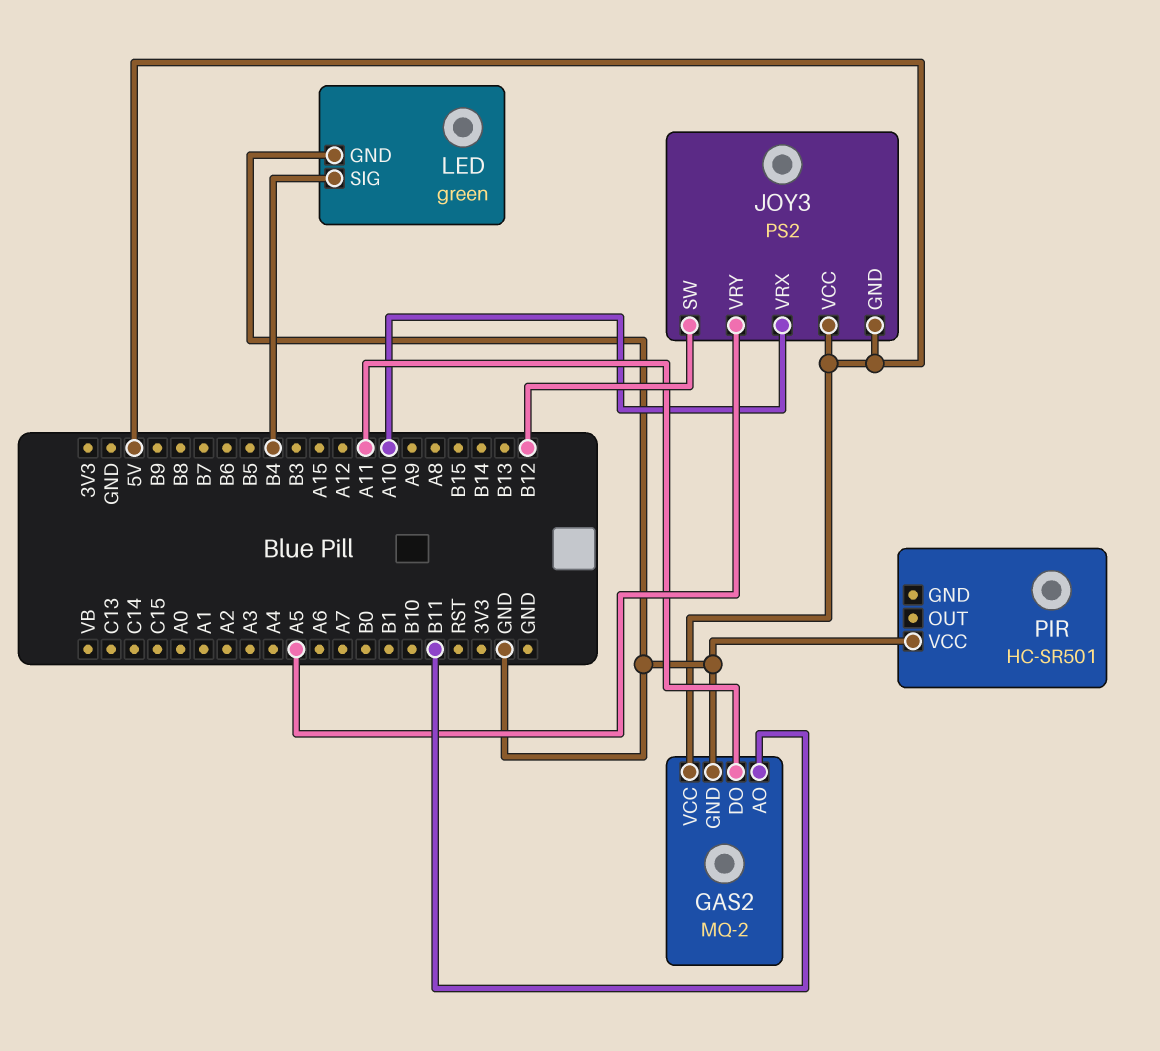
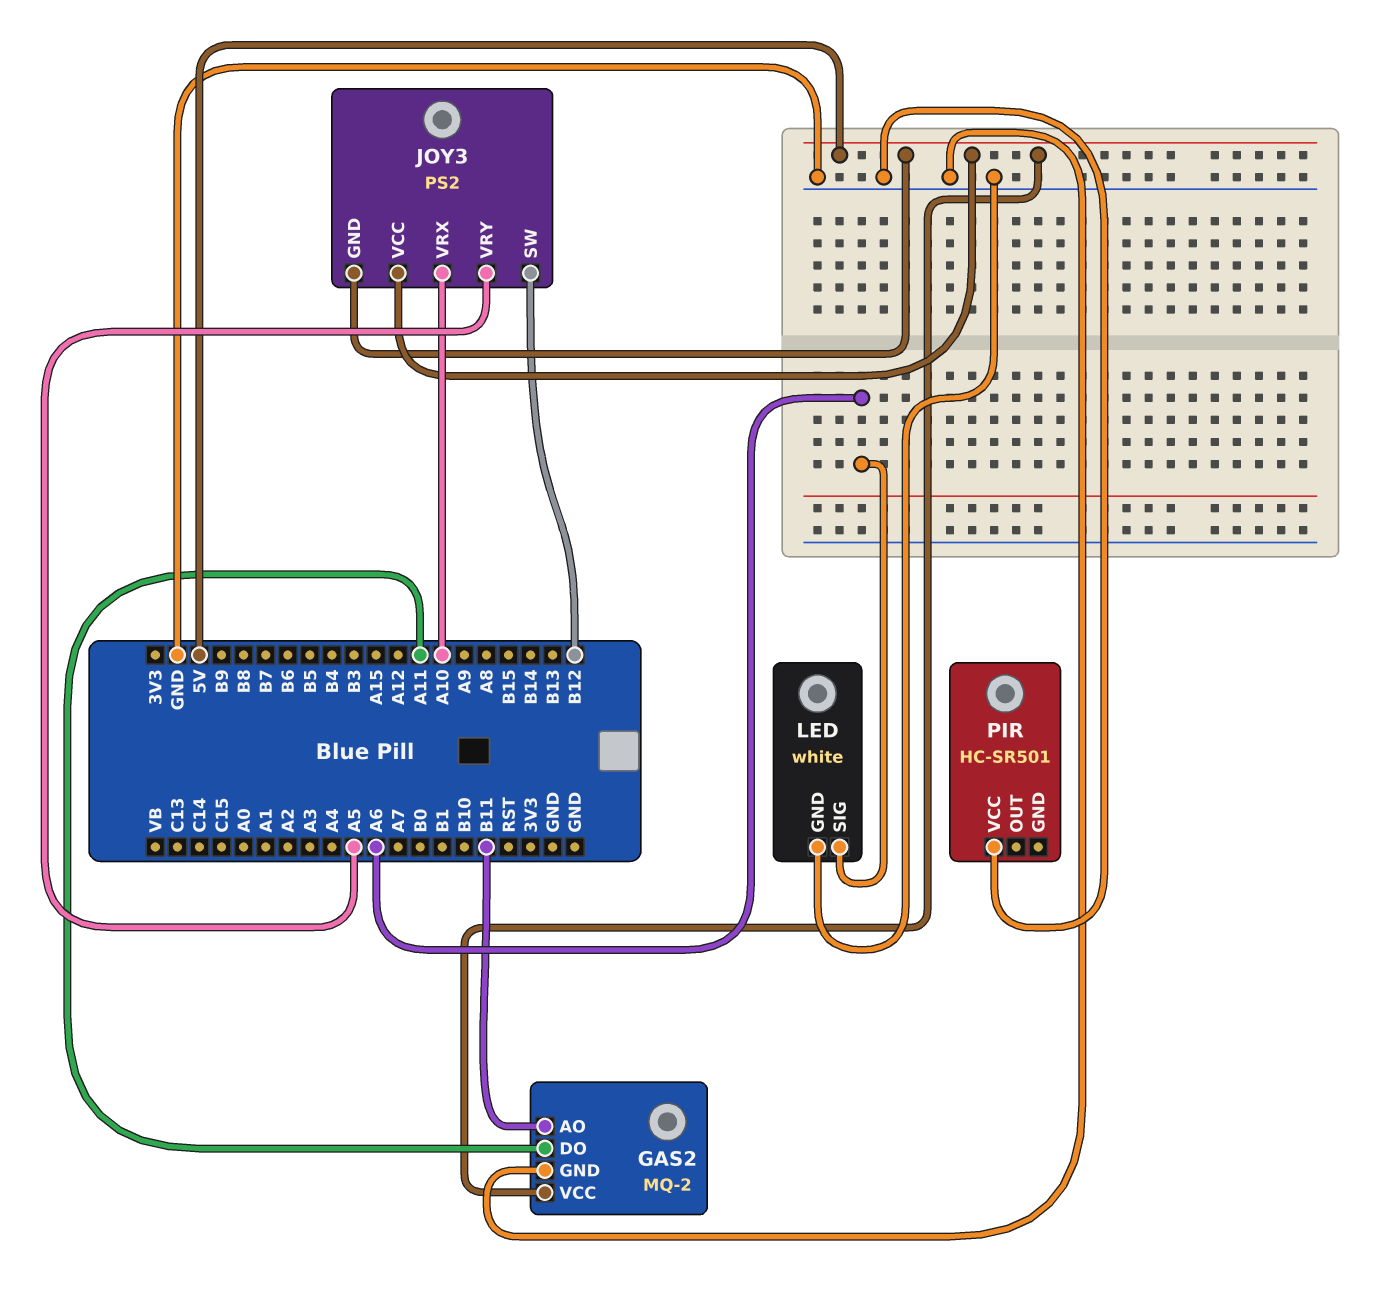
LED: green -> white
LED pin SIG: B4 -> A6

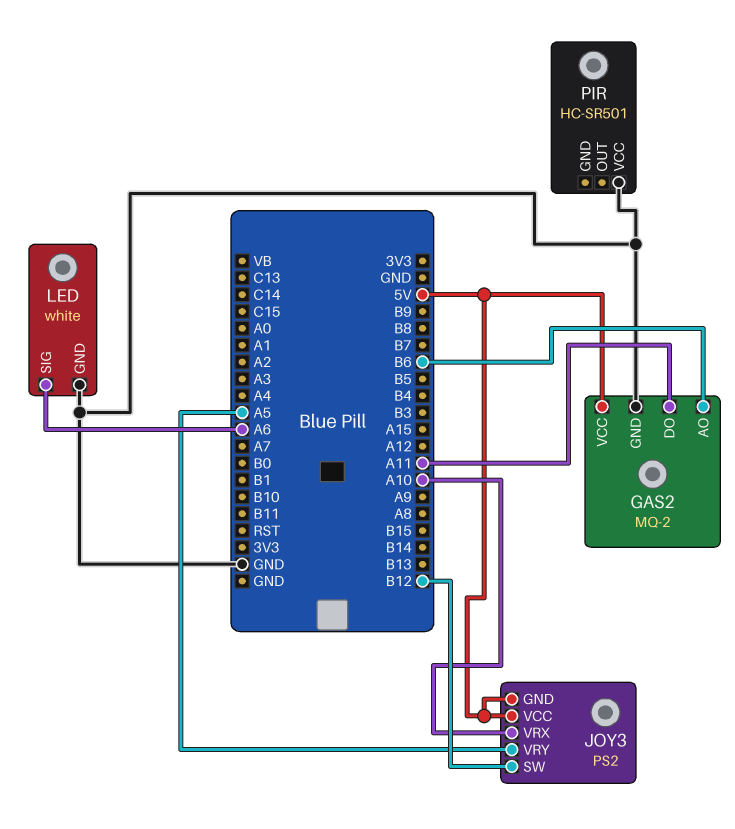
GAS2 pin AO: B11 -> B6

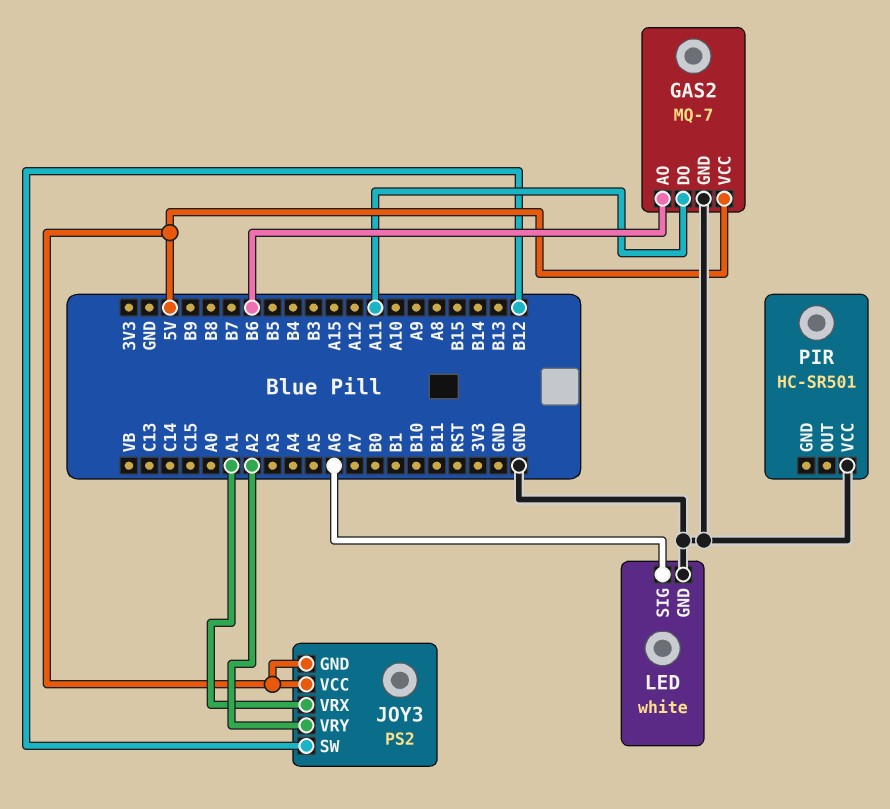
GAS2: MQ-2 -> MQ-7
JOY3 pin VRX: A10 -> A1
JOY3 pin VRY: A5 -> A2

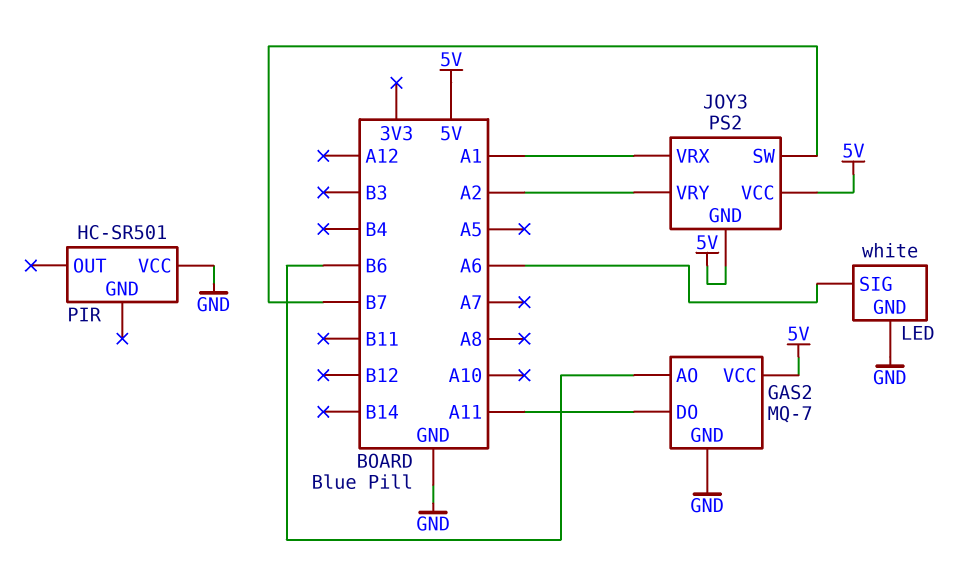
JOY3 pin SW: B12 -> B7

